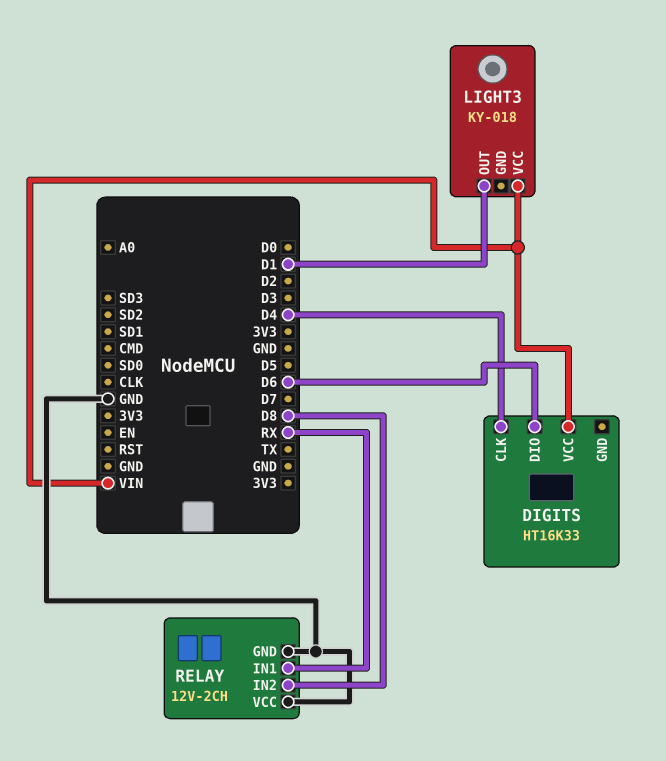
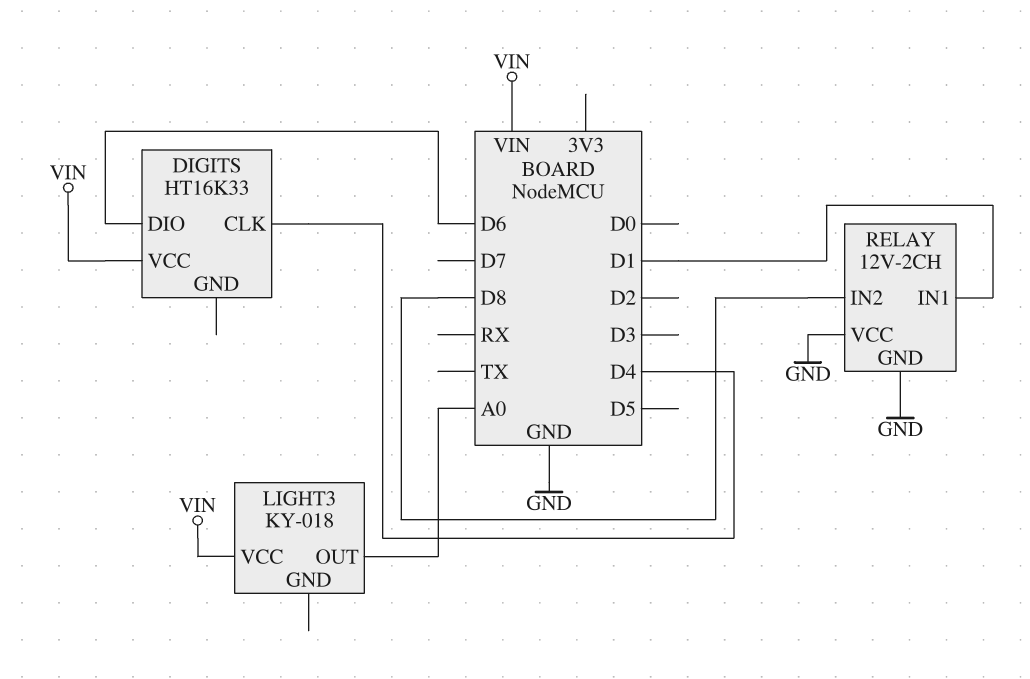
LIGHT3 pin OUT: D1 -> A0
RELAY pin IN1: RX -> D1

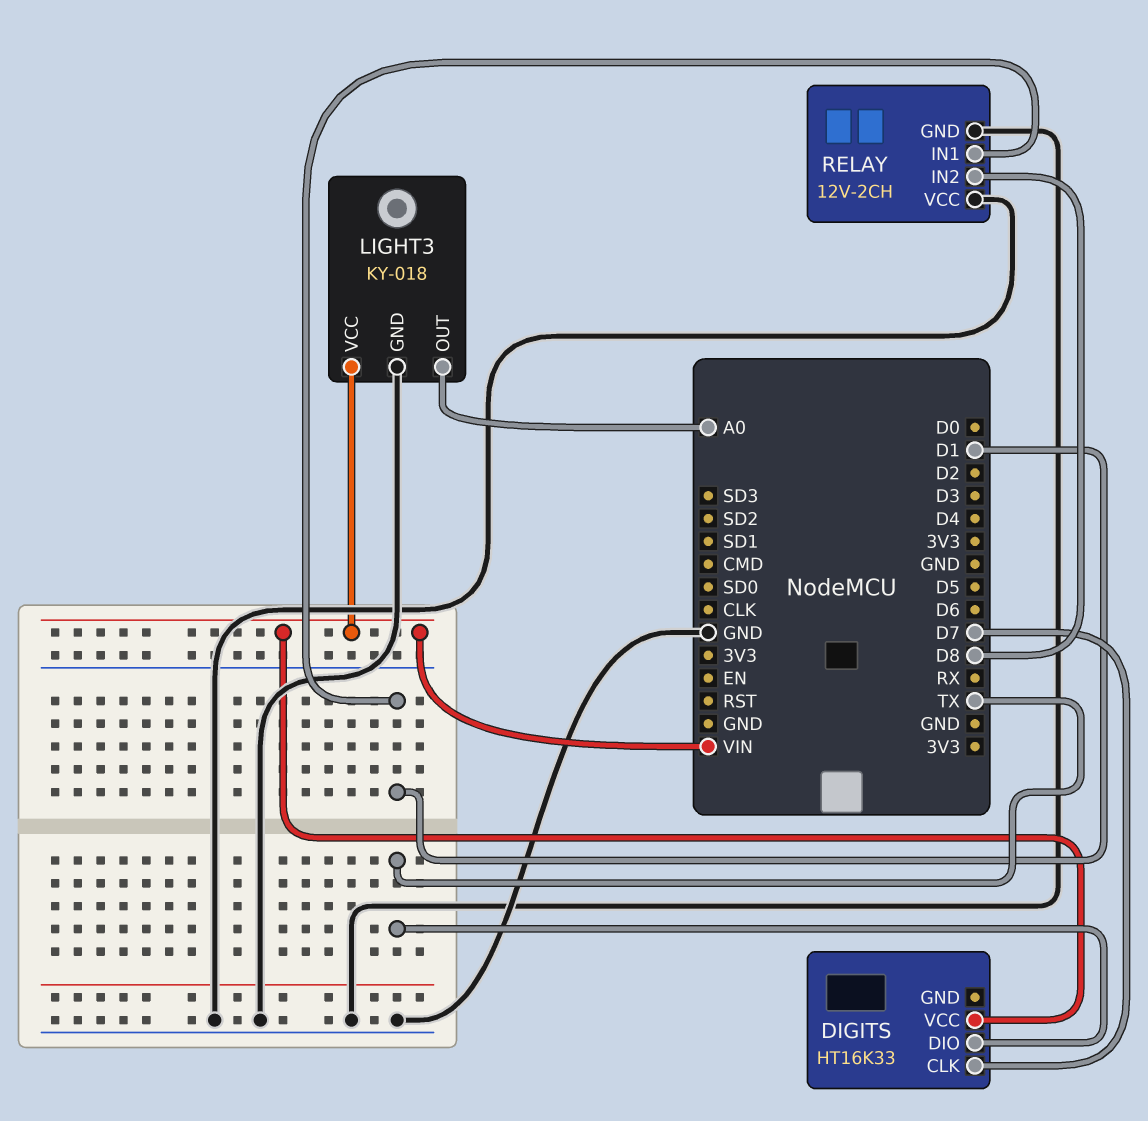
DIGITS pin CLK: D4 -> D7
DIGITS pin DIO: D6 -> TX
LIGHT3 pin GND: none -> GND

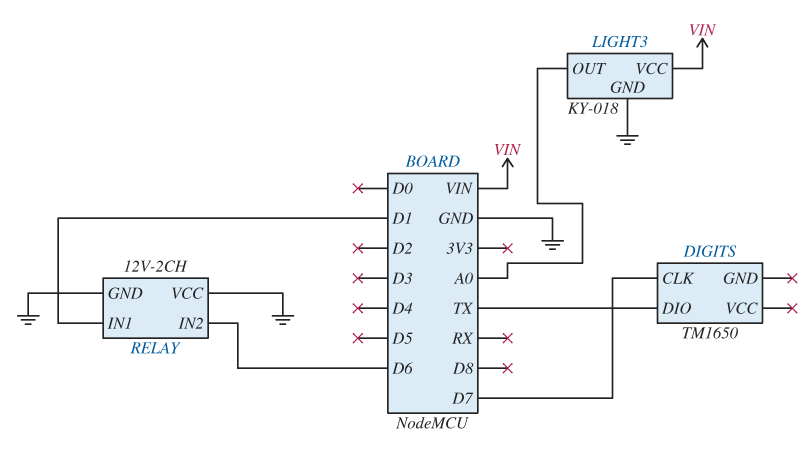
DIGITS: HT16K33 -> TM1650
DIGITS pin VCC: VIN -> none
RELAY pin IN2: D8 -> D6

